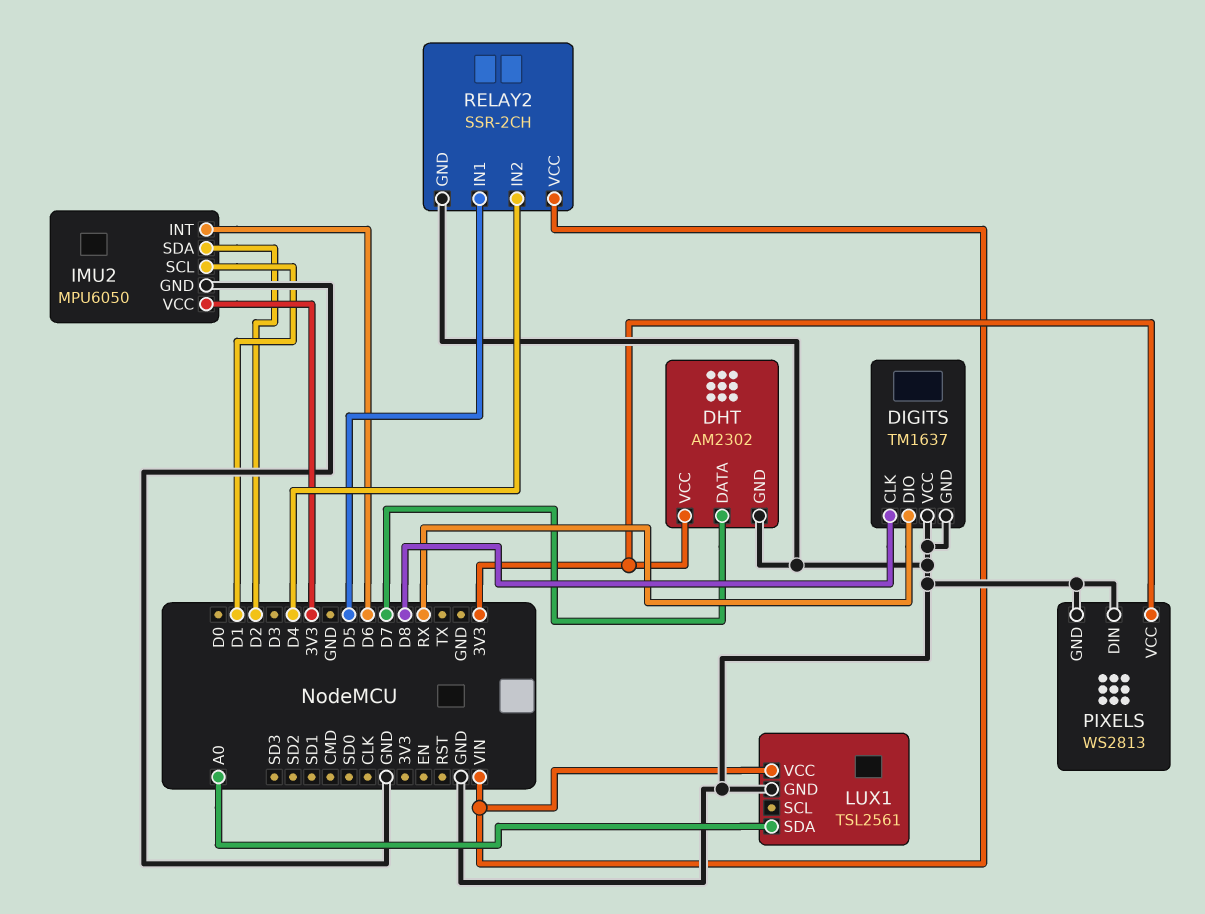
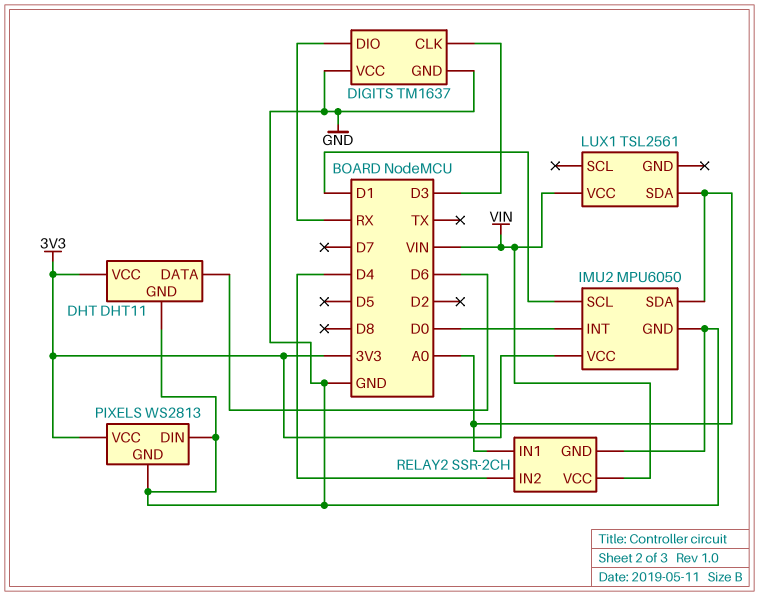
DHT: AM2302 -> DHT11
DHT pin DATA: D7 -> D6
DIGITS pin CLK: D8 -> D3
IMU2 pin INT: D6 -> D0
IMU2 pin SDA: D2 -> A0
LUX1 pin GND: GND -> none
RELAY2 pin IN1: D5 -> A0

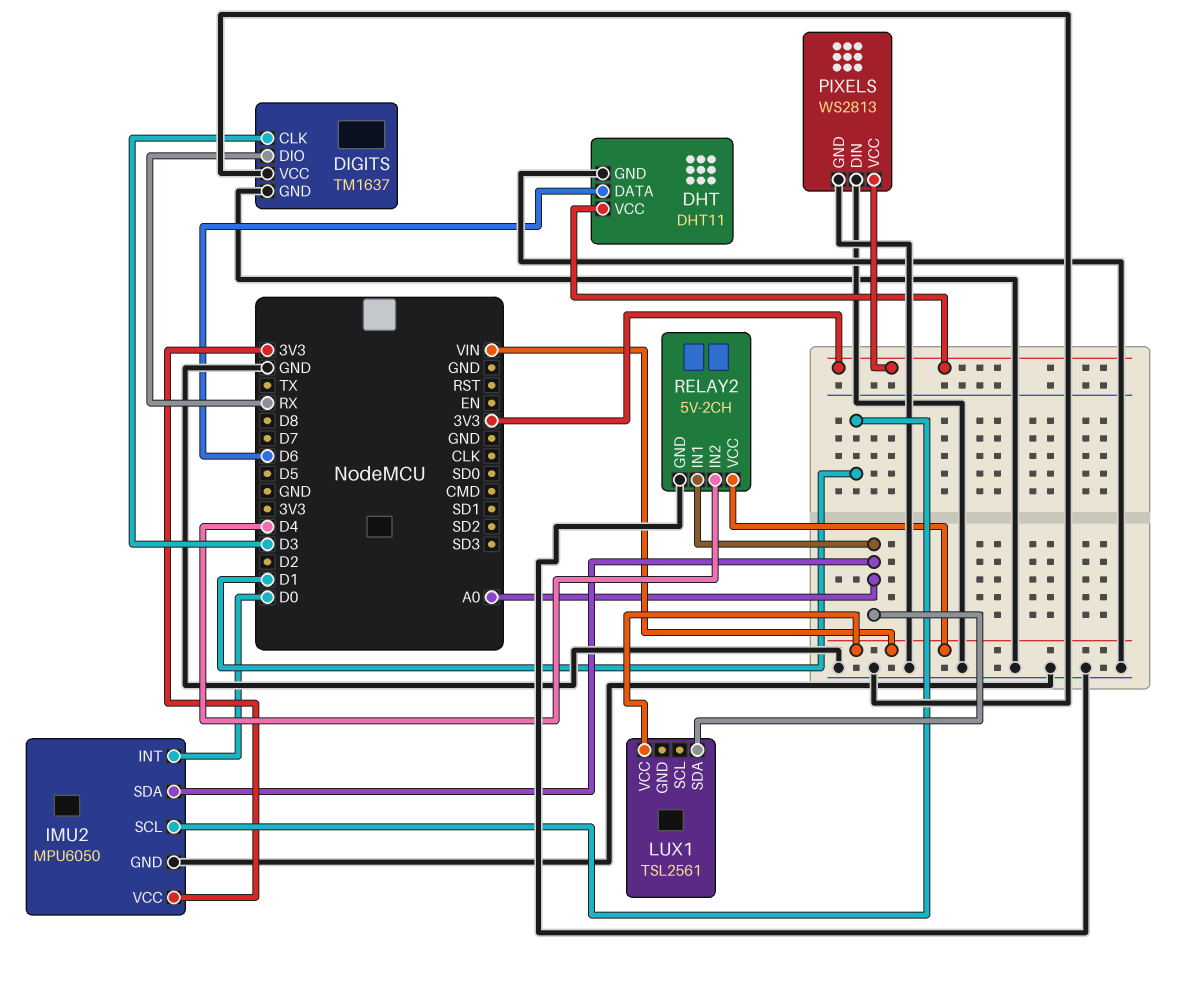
RELAY2: SSR-2CH -> 5V-2CH

